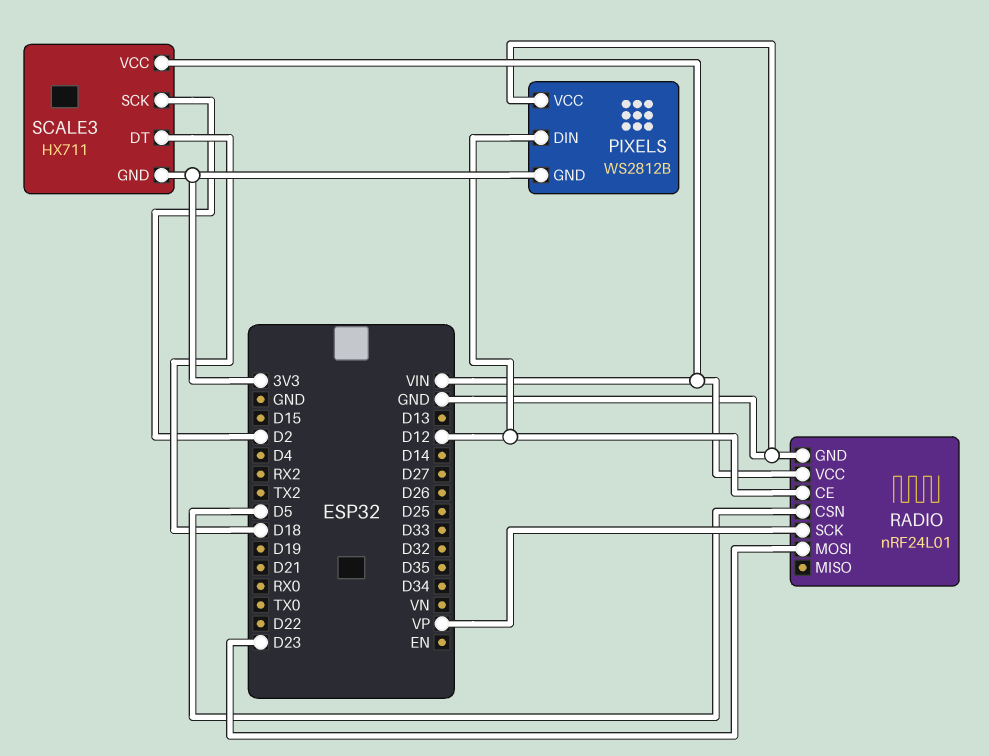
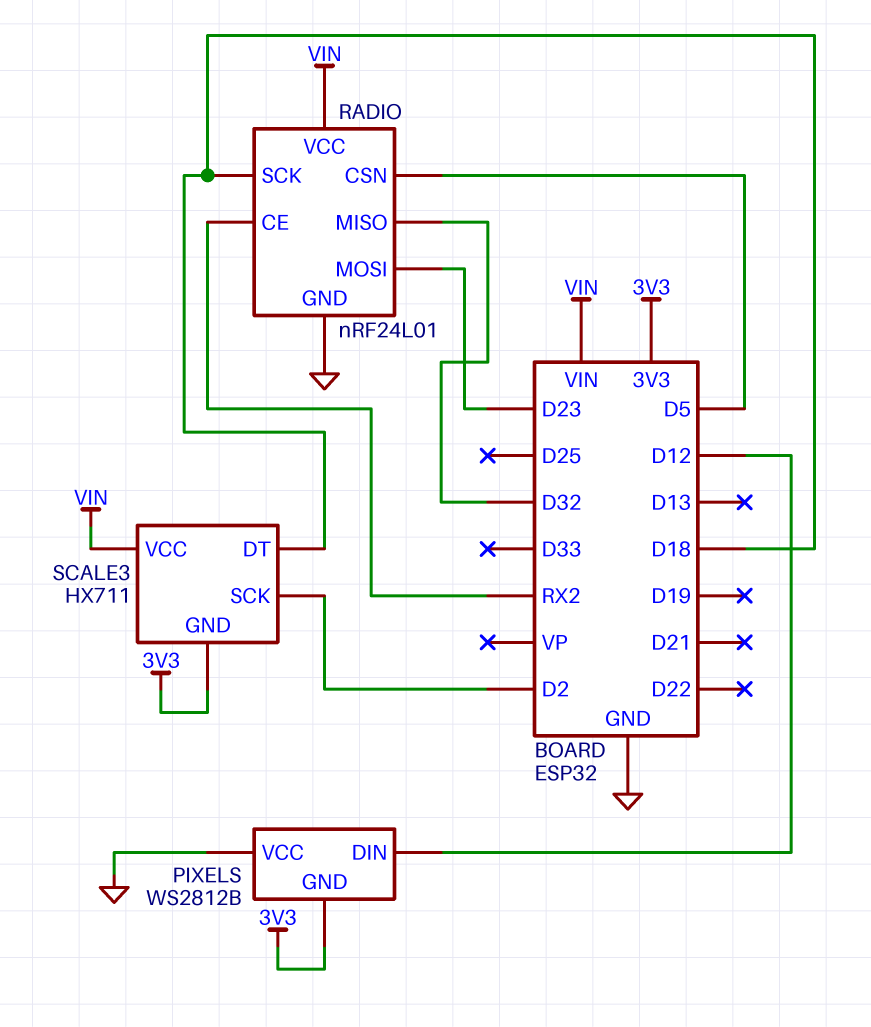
RADIO pin CE: D12 -> RX2
RADIO pin MISO: none -> D32
RADIO pin SCK: VP -> D18

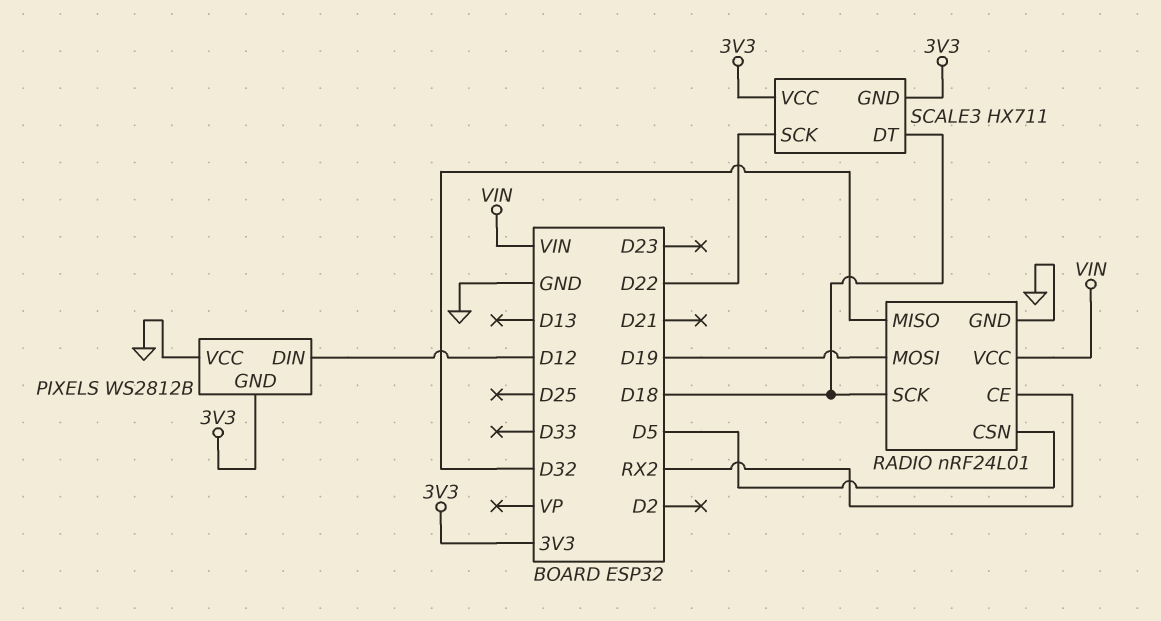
RADIO pin MOSI: D23 -> D19
SCALE3 pin SCK: D2 -> D22
SCALE3 pin VCC: VIN -> 3V3

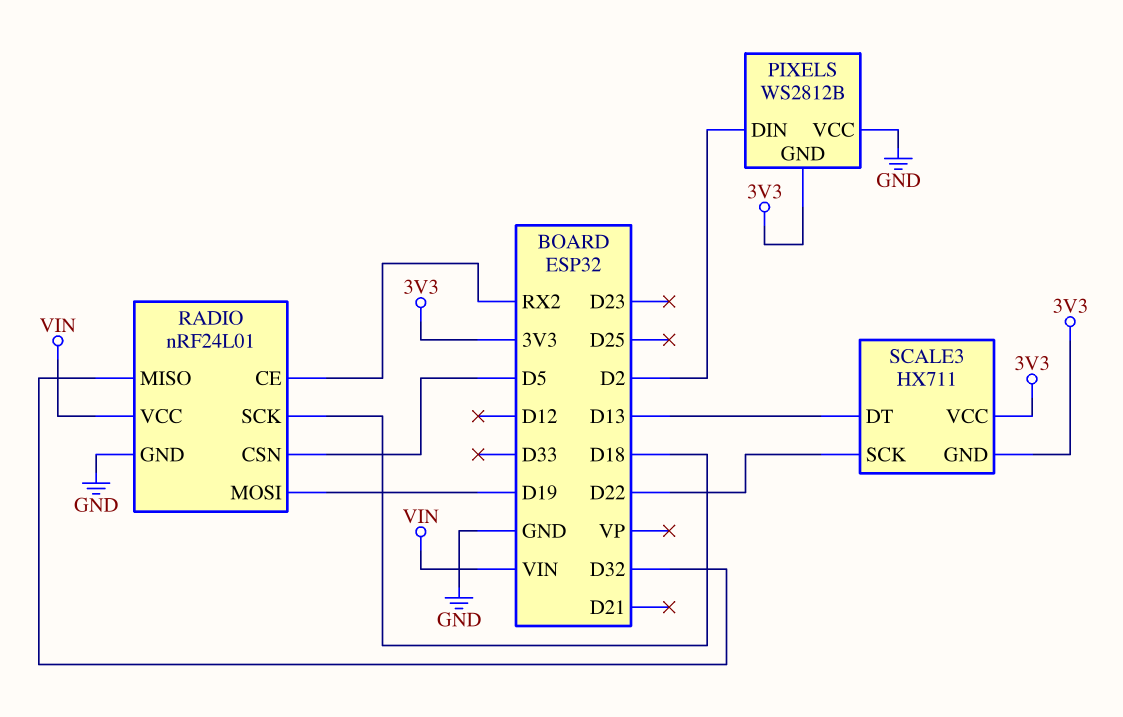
PIXELS pin DIN: D12 -> D2
SCALE3 pin DT: D18 -> D13

